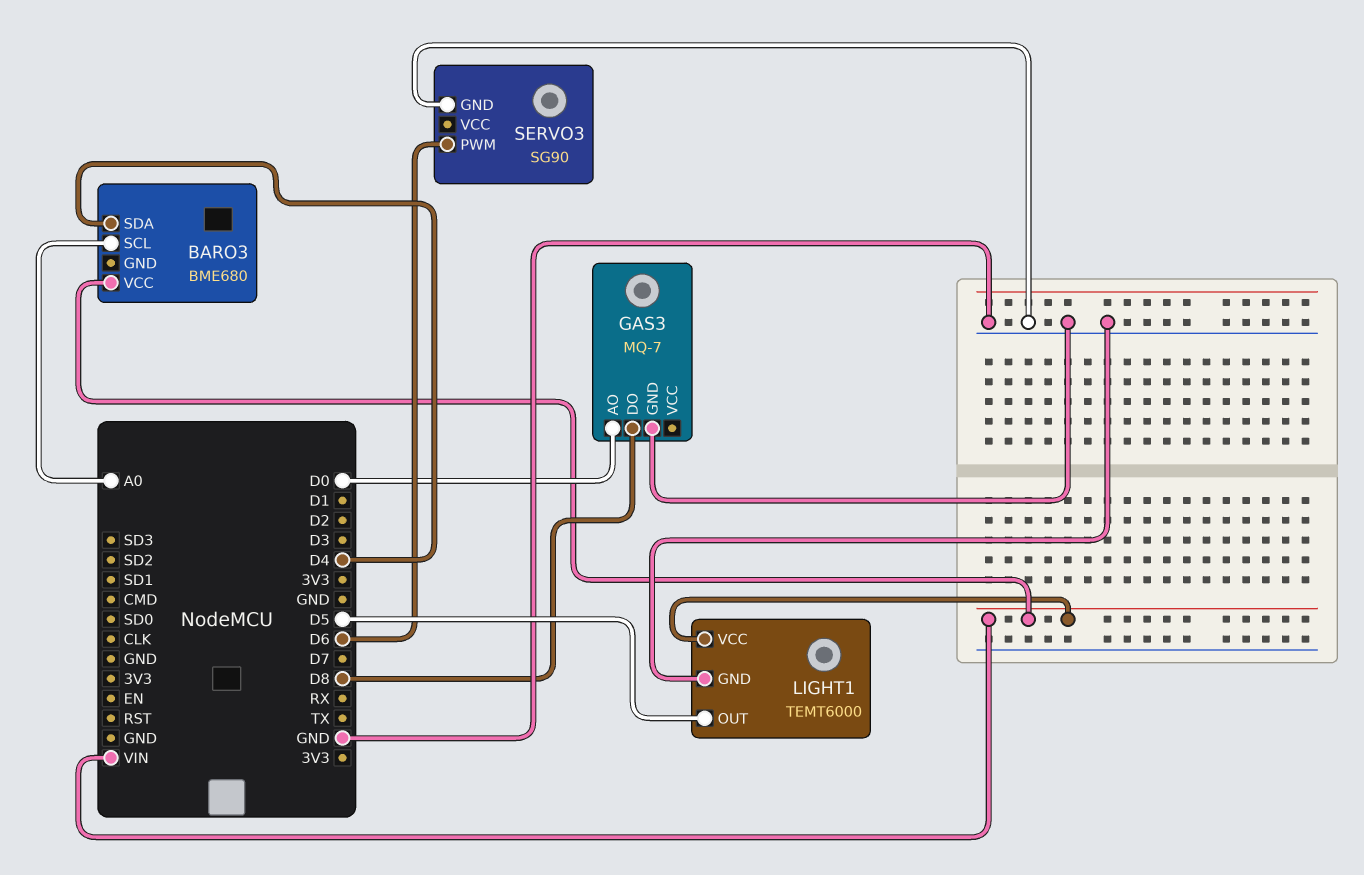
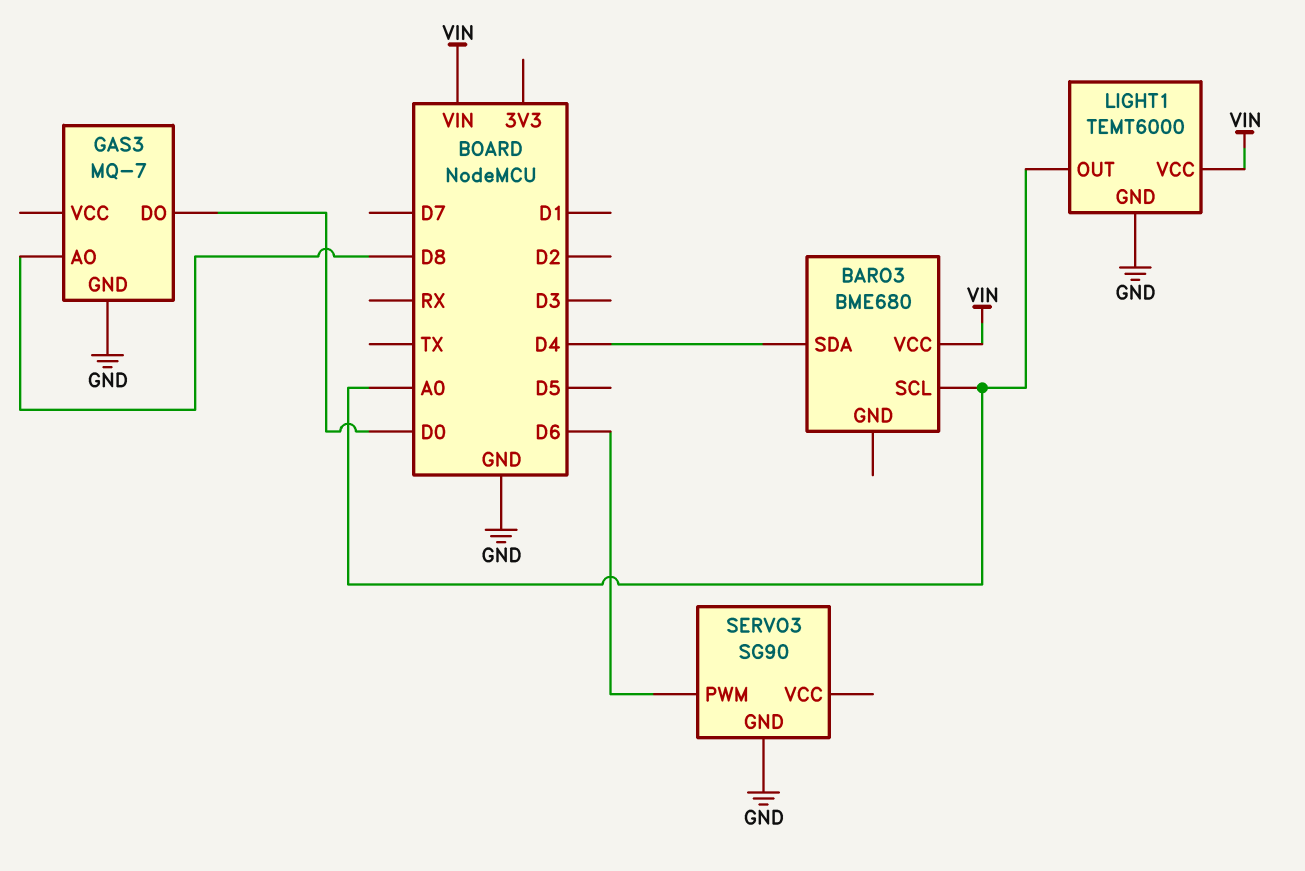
GAS3 pin AO: D0 -> D8
GAS3 pin DO: D8 -> D0
LIGHT1 pin OUT: D5 -> A0

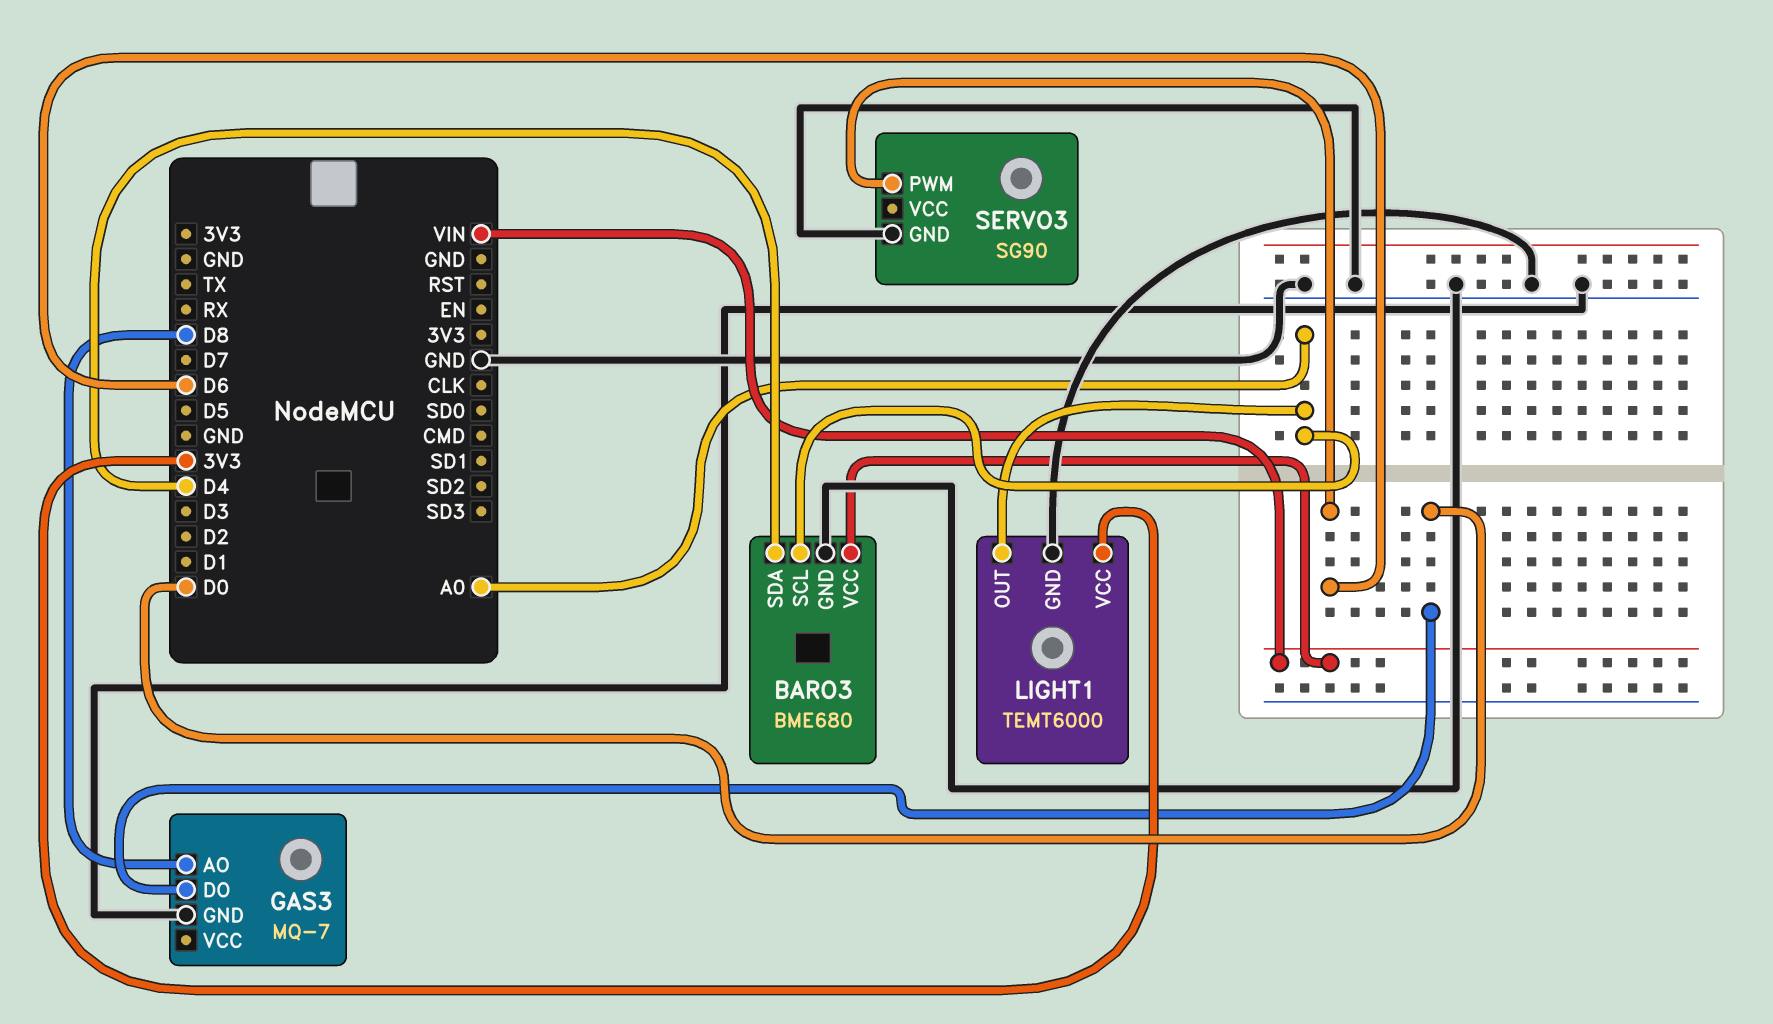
BARO3 pin GND: none -> GND
LIGHT1 pin VCC: VIN -> 3V3

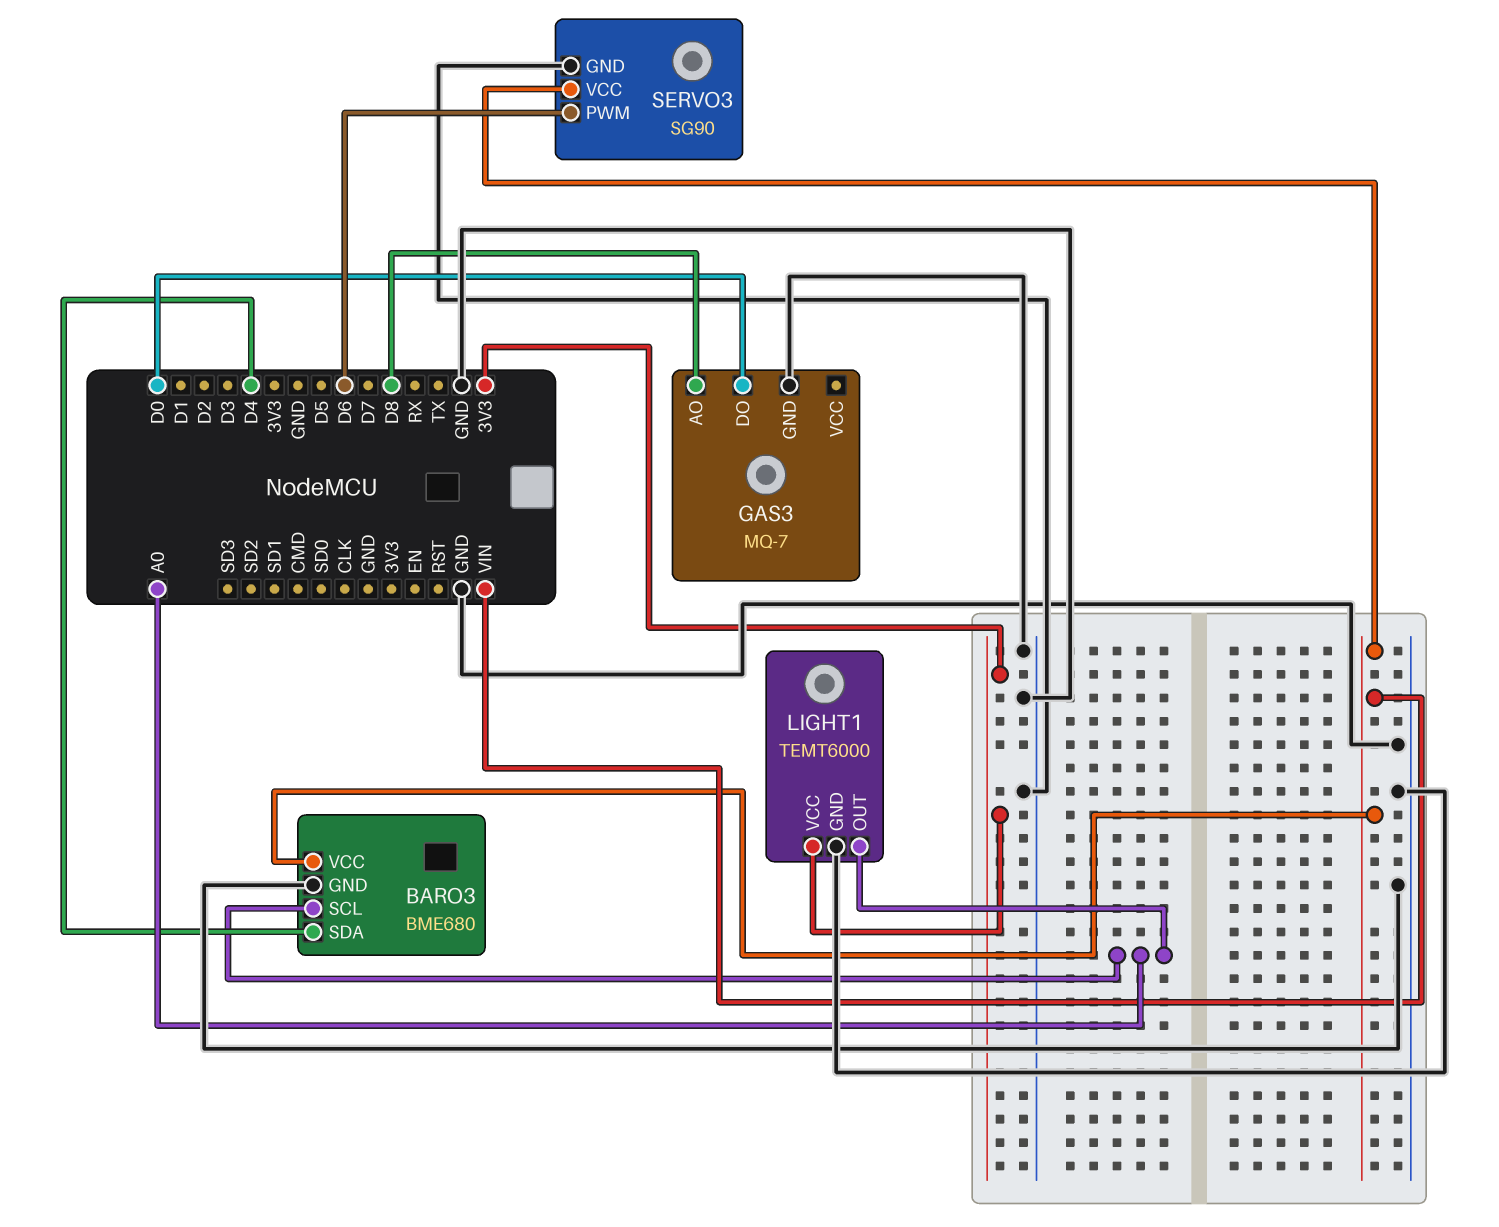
SERVO3 pin VCC: none -> VIN

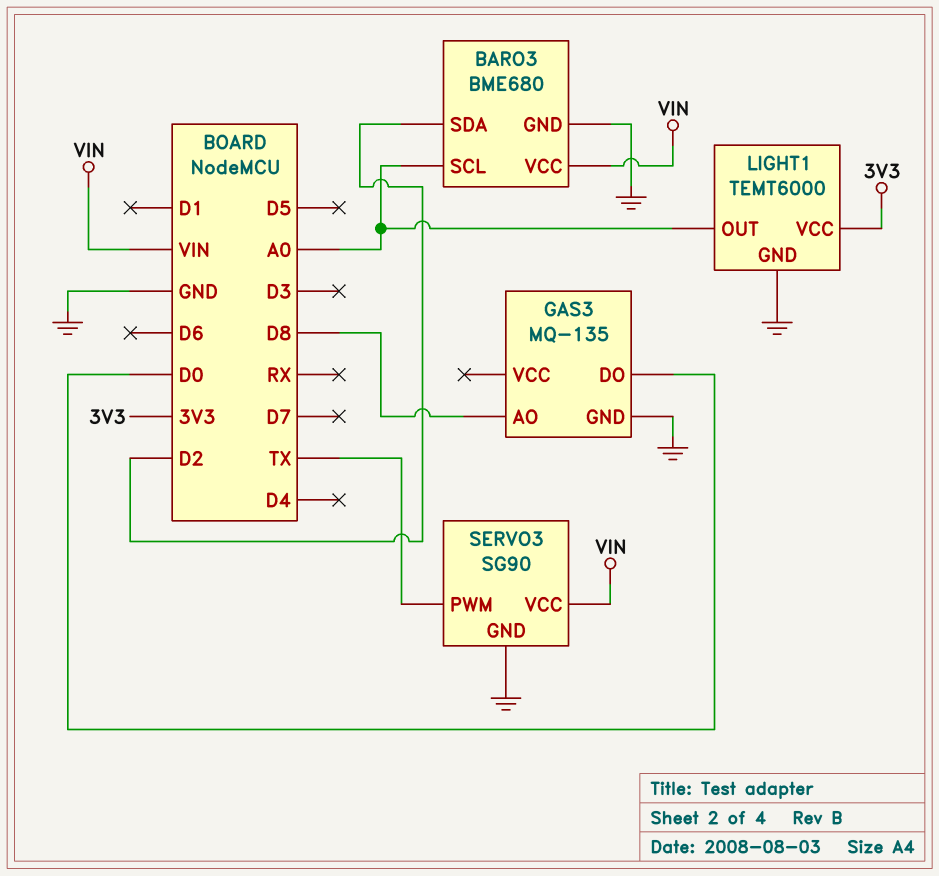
BARO3 pin SDA: D4 -> D2
GAS3: MQ-7 -> MQ-135
SERVO3 pin PWM: D6 -> TX

